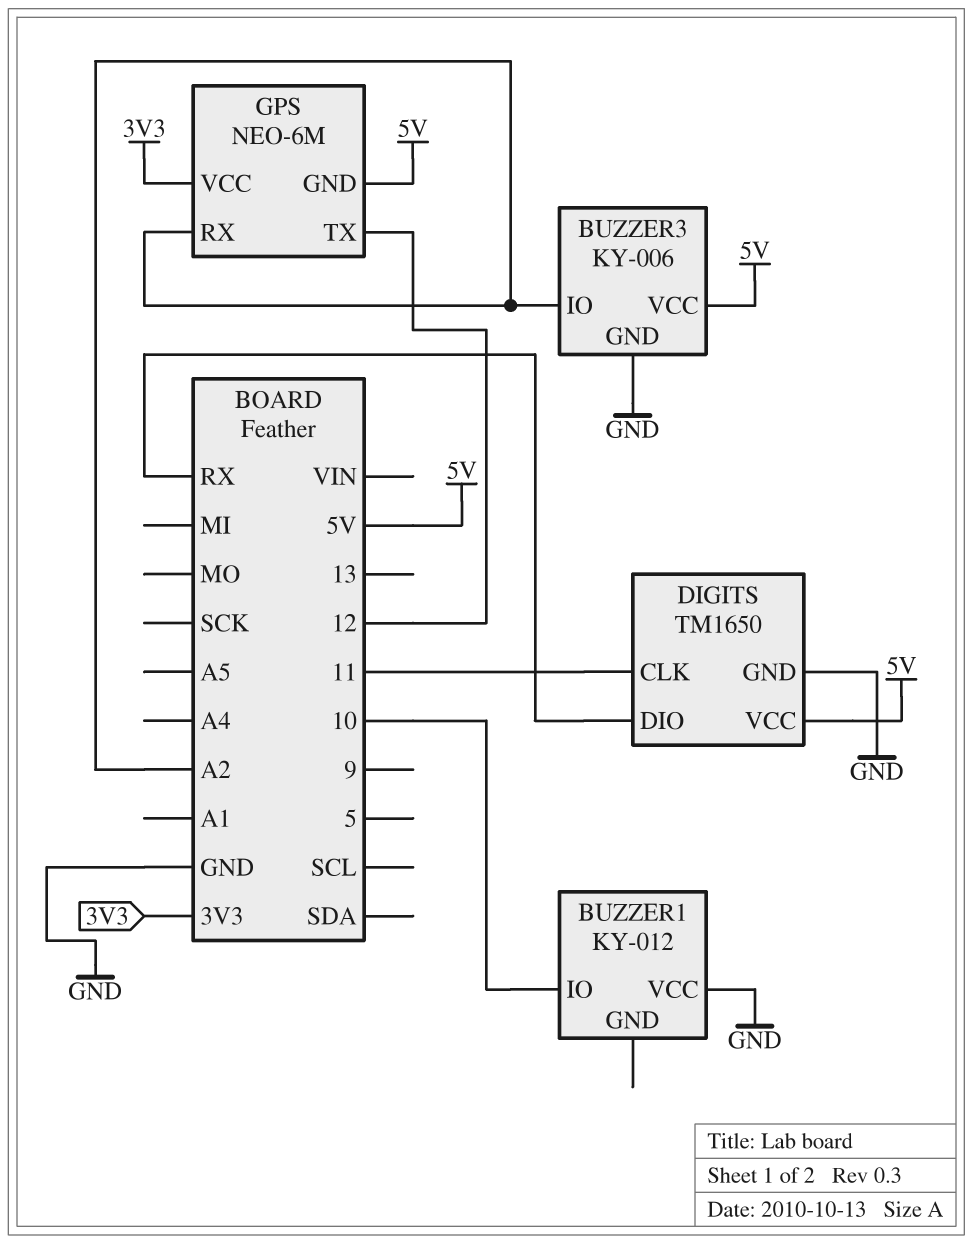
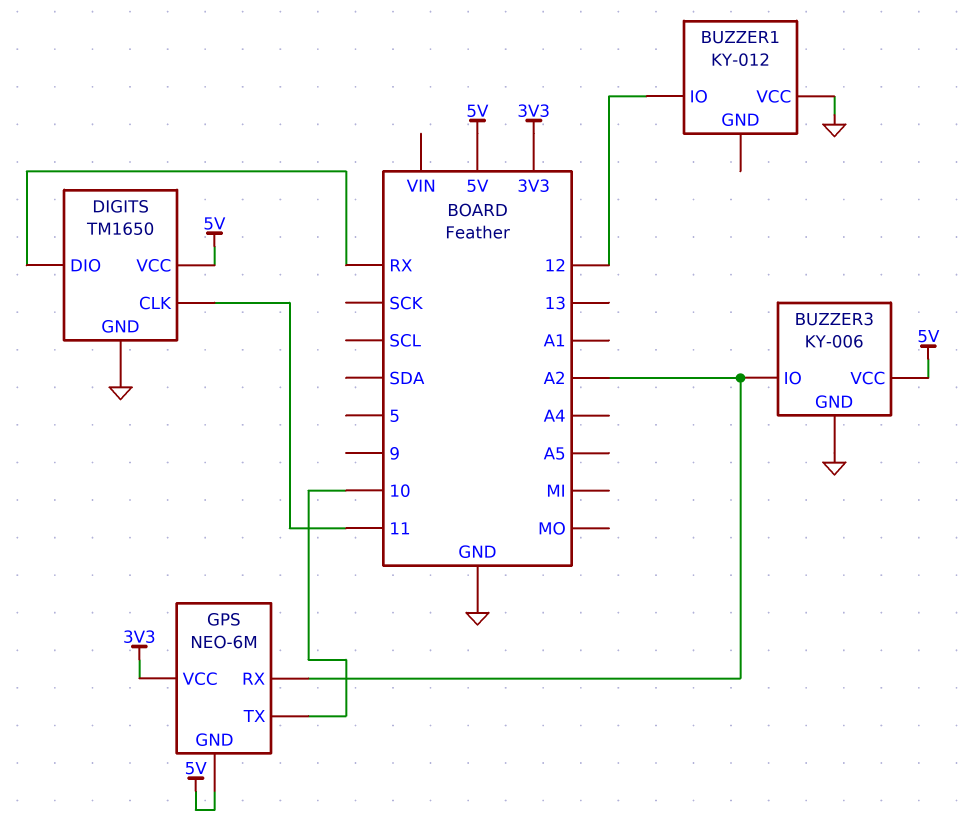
BUZZER1 pin IO: 10 -> 12
GPS pin TX: 12 -> 10

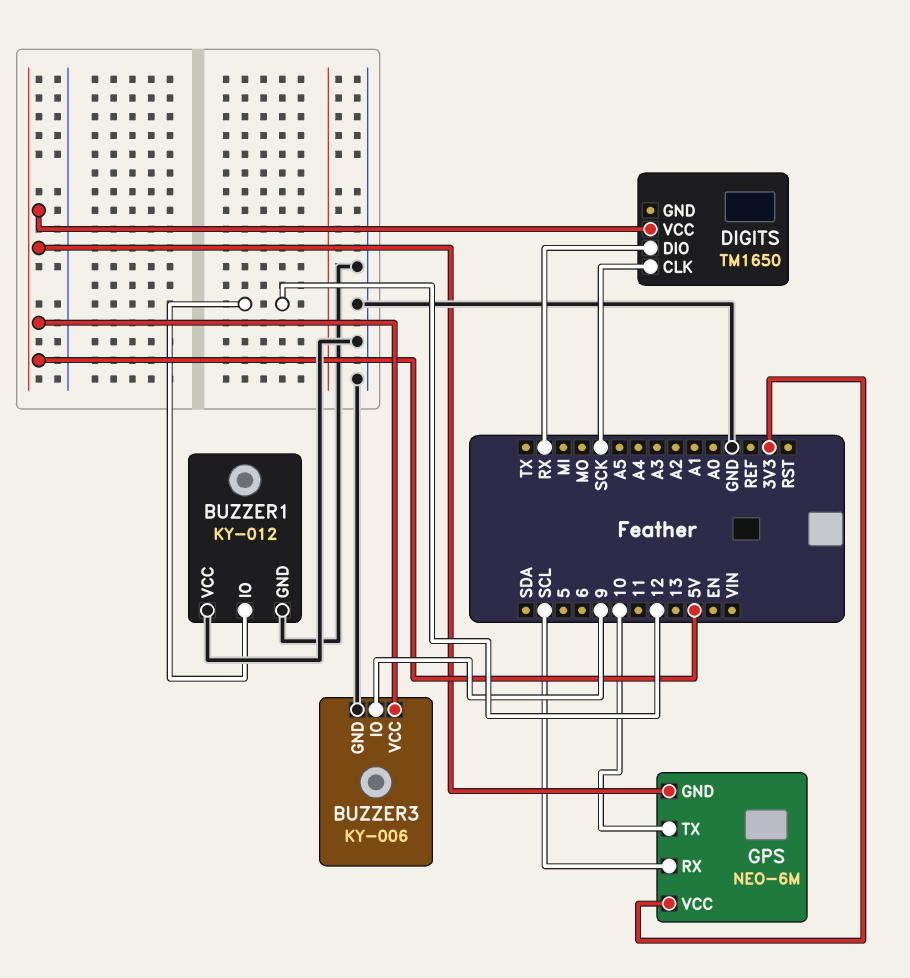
BUZZER1 pin GND: none -> GND
BUZZER3 pin IO: A2 -> 9
DIGITS pin CLK: 11 -> SCK
DIGITS pin GND: GND -> none
GPS pin RX: A2 -> SCL

